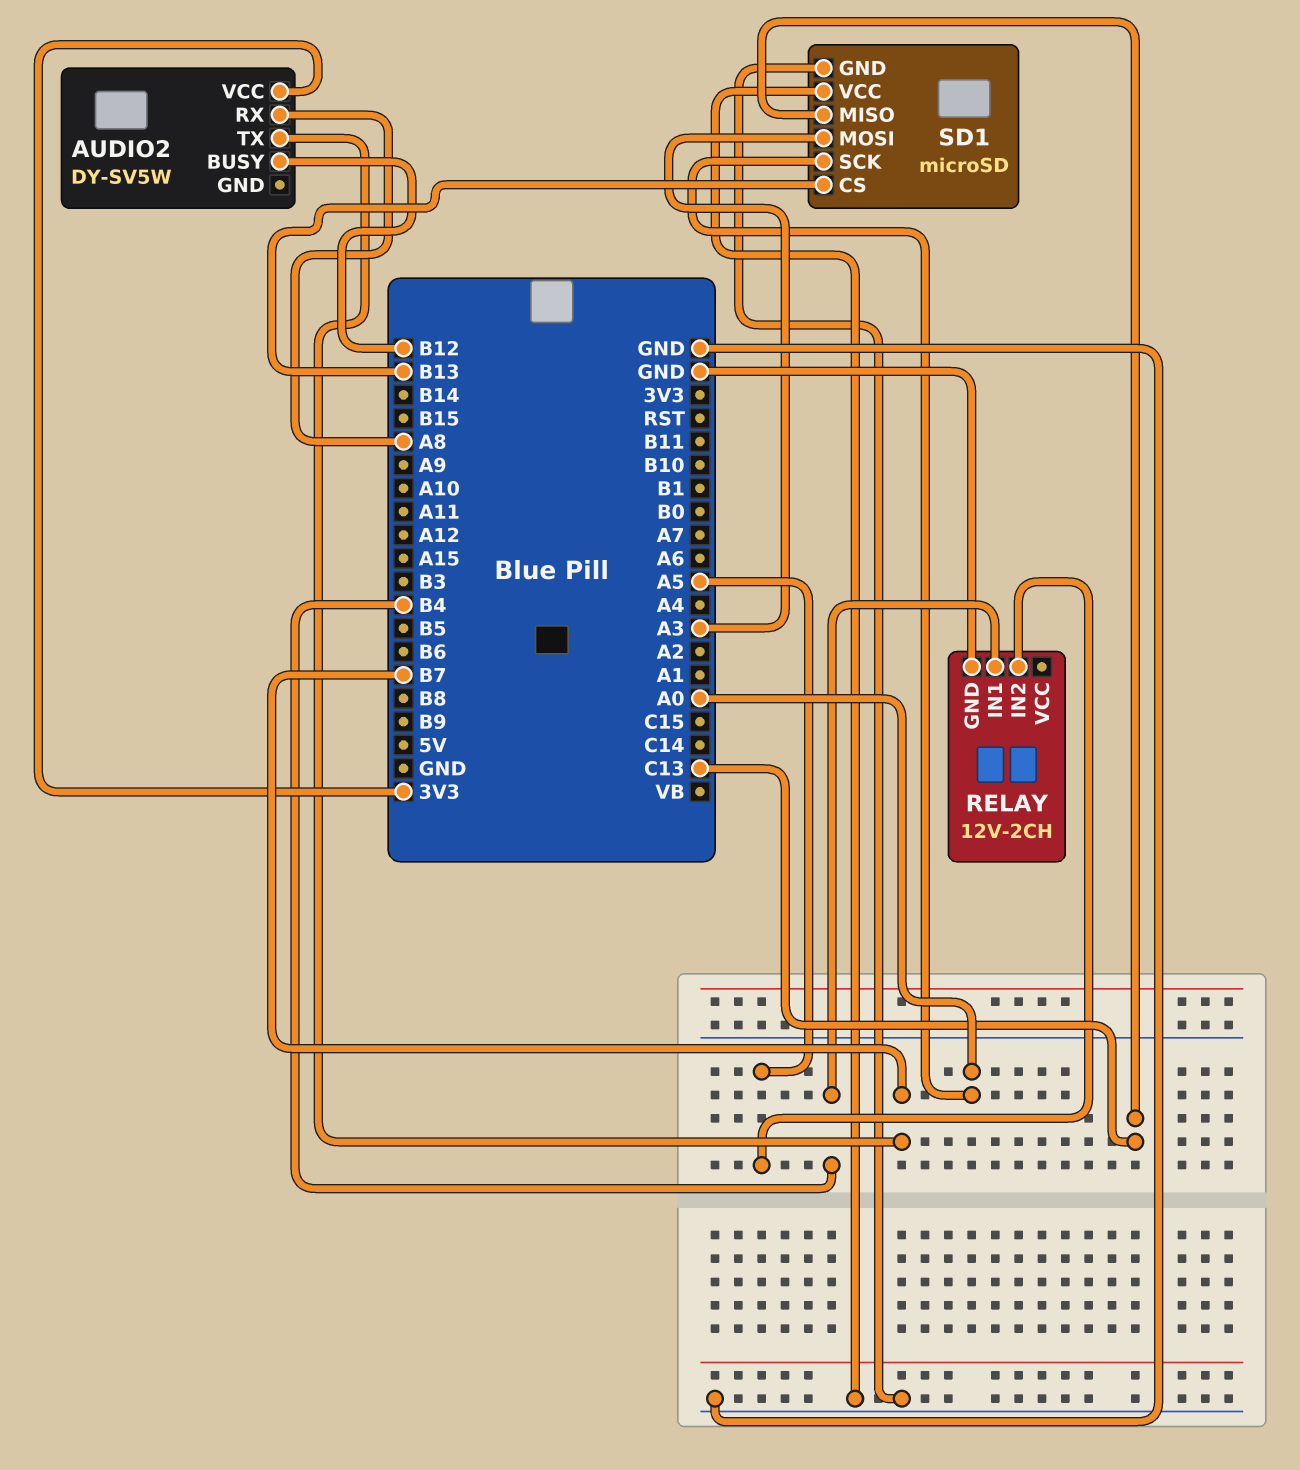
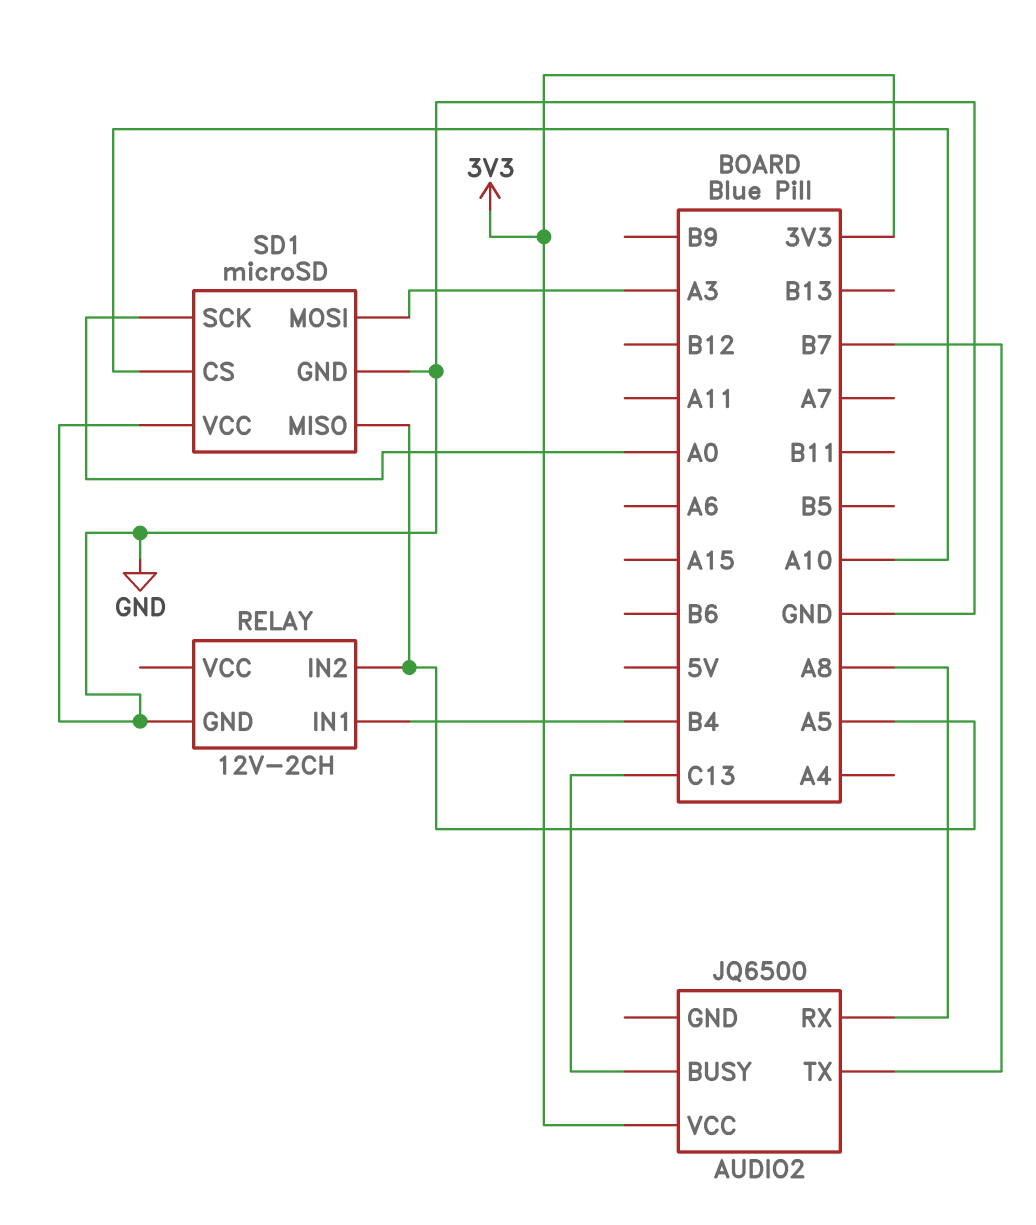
AUDIO2: DY-SV5W -> JQ6500
AUDIO2 pin BUSY: B12 -> C13
SD1 pin CS: B13 -> A10
SD1 pin MISO: C13 -> A5

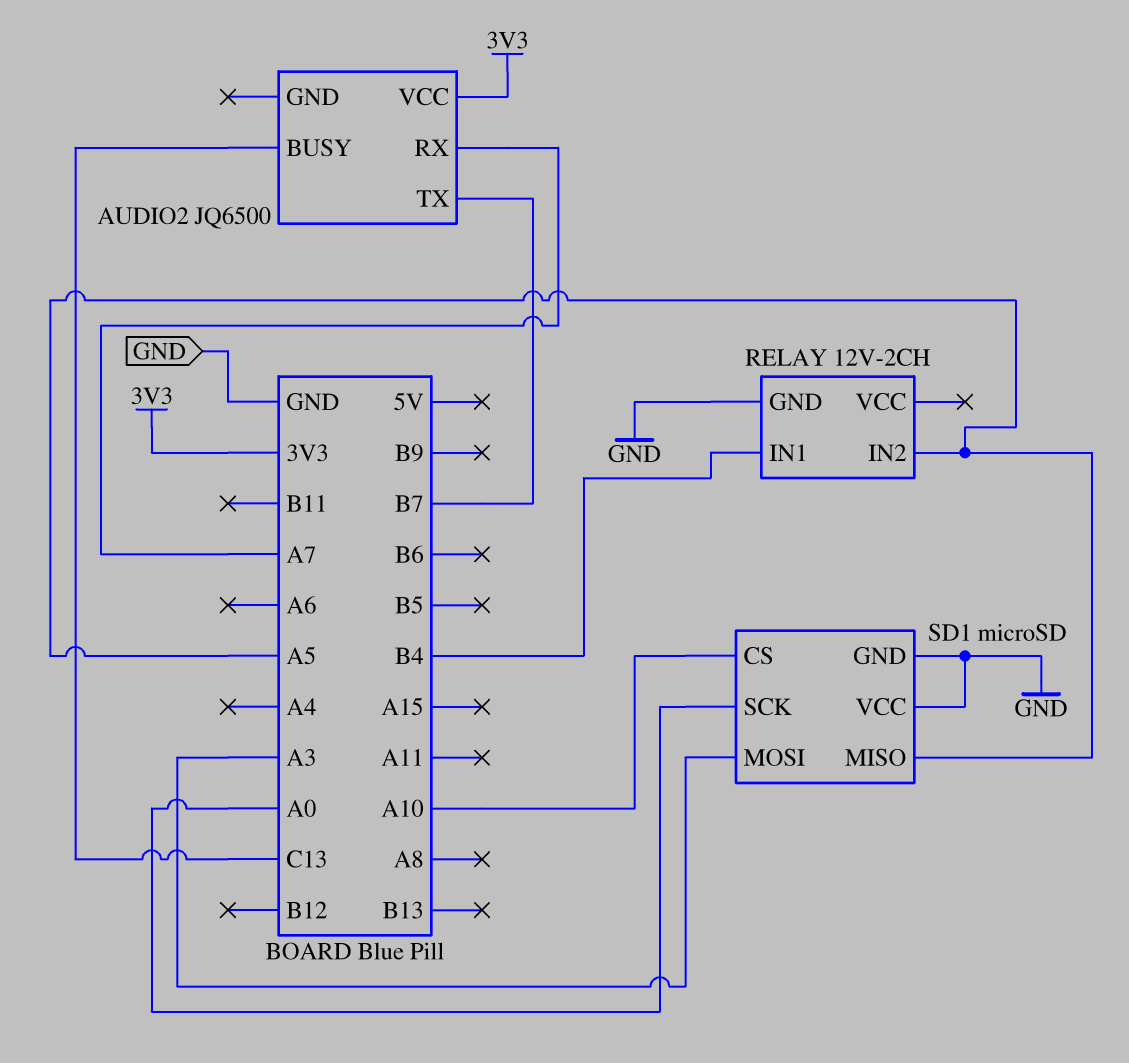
AUDIO2 pin RX: A8 -> A7

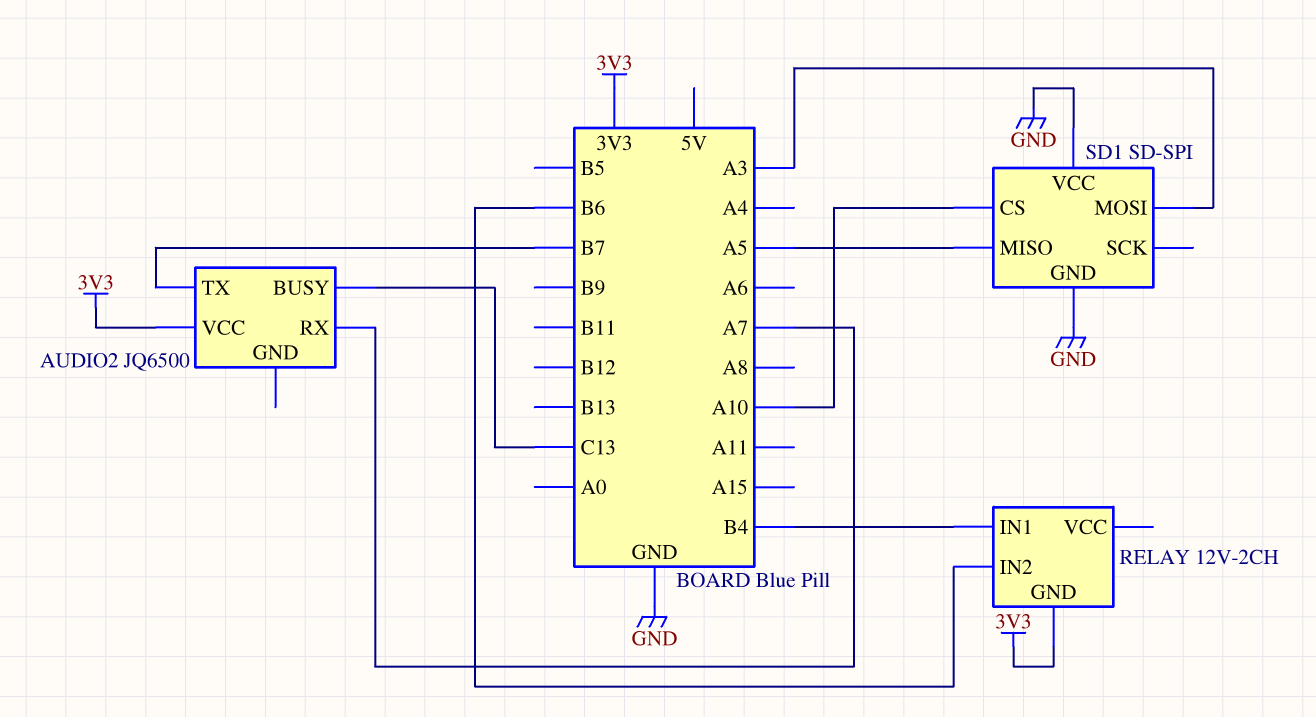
RELAY pin GND: GND -> 3V3
RELAY pin IN2: A5 -> B6
SD1: microSD -> SD-SPI
SD1 pin SCK: A0 -> none

